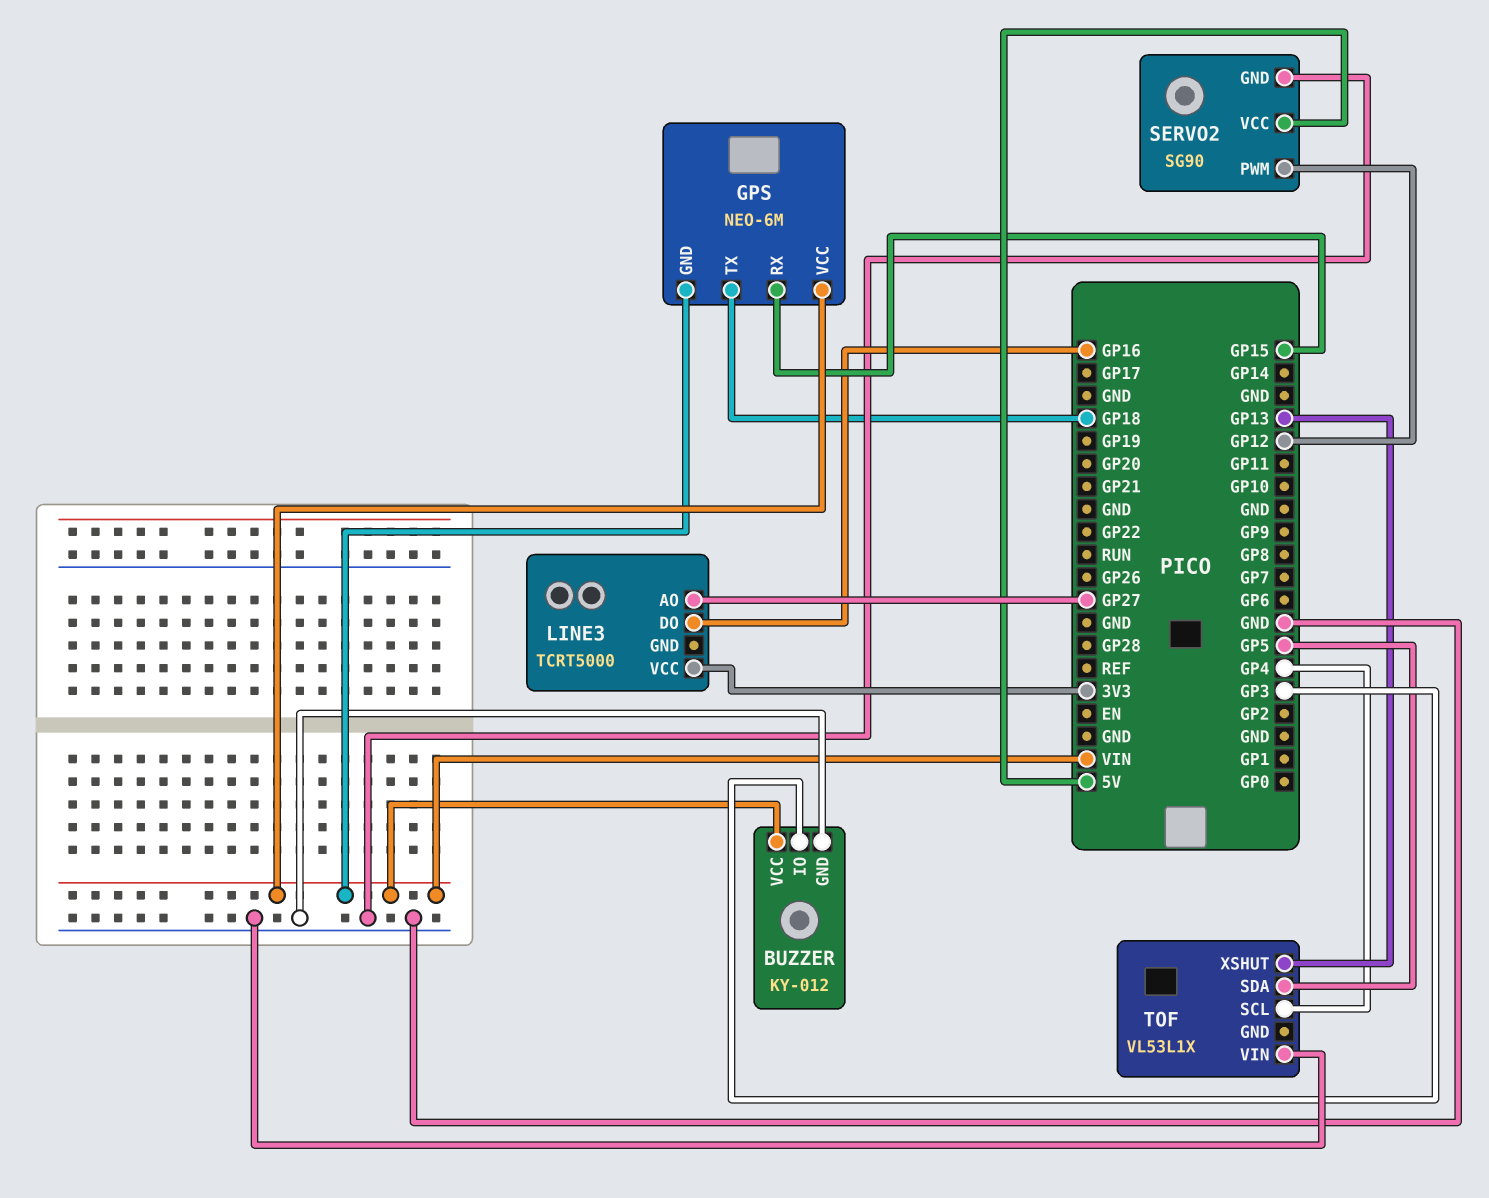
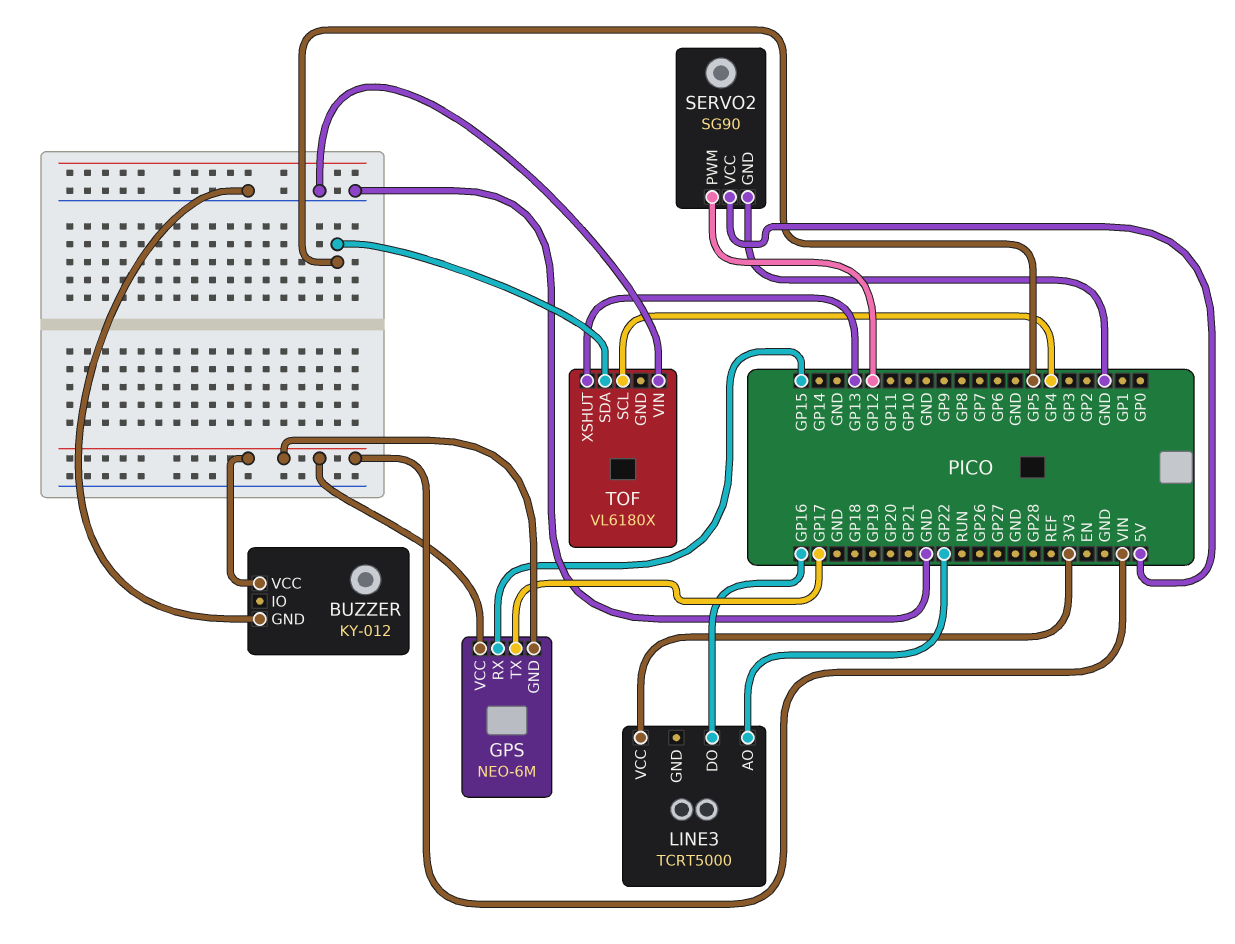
BUZZER pin IO: GP3 -> none
GPS pin TX: GP18 -> GP17
LINE3 pin AO: GP27 -> GP22
TOF: VL53L1X -> VL6180X

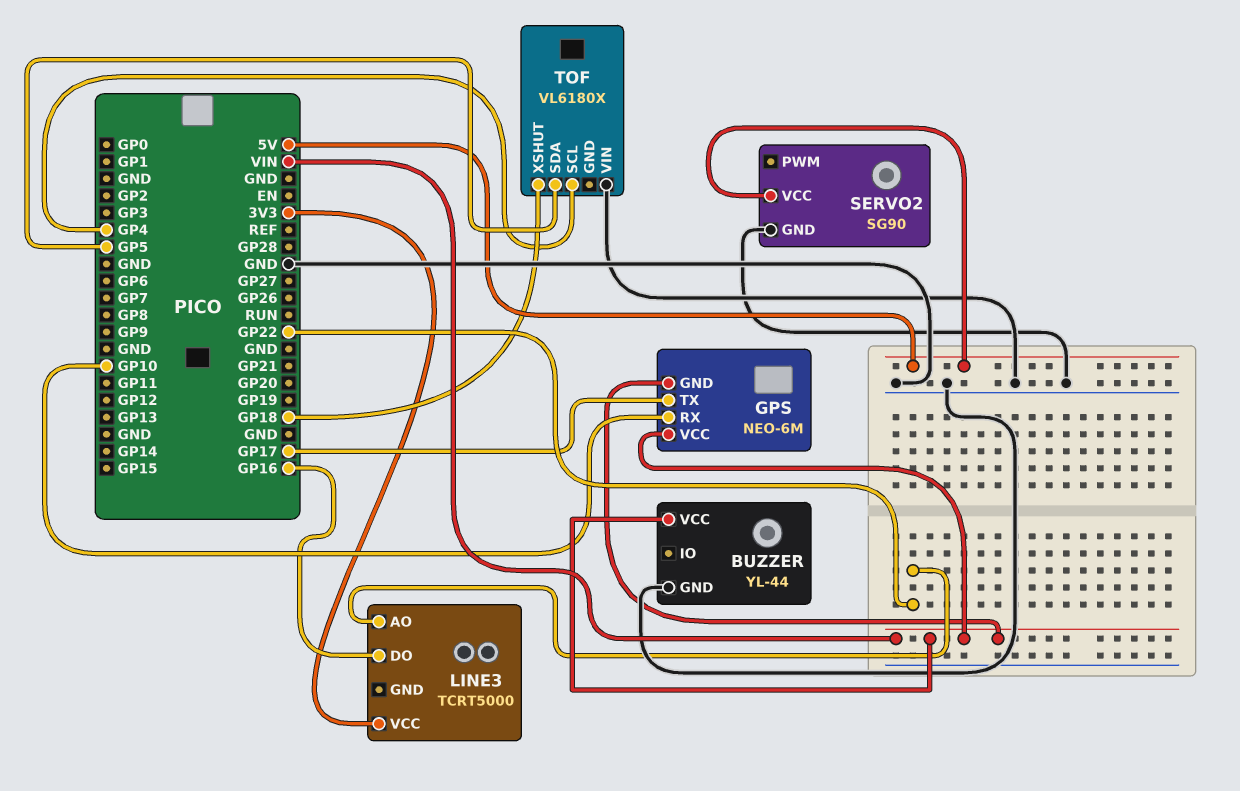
BUZZER: KY-012 -> YL-44
GPS pin RX: GP15 -> GP10
SERVO2 pin PWM: GP12 -> none
TOF pin XSHUT: GP13 -> GP18

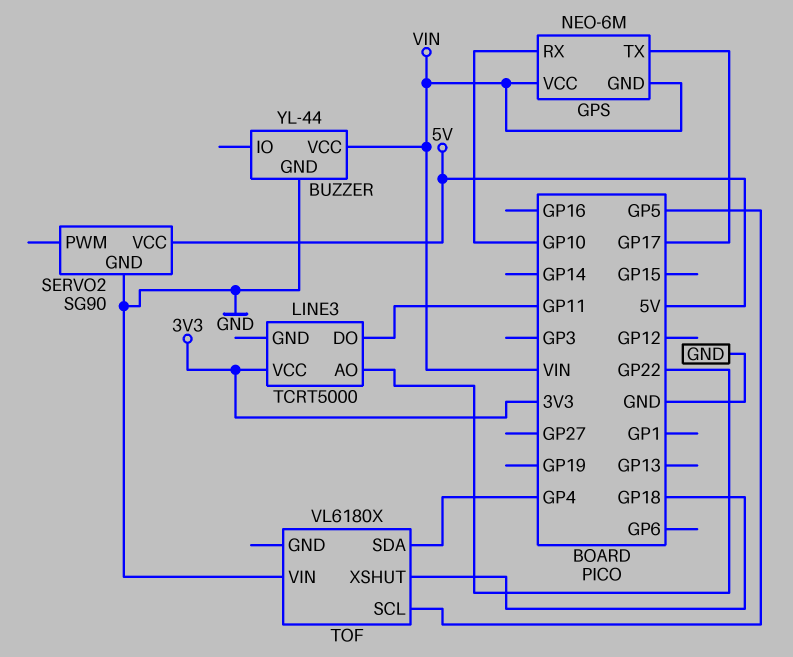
LINE3 pin DO: GP16 -> GP11
TOF pin SCL: GP4 -> GP5
TOF pin SDA: GP5 -> GP4

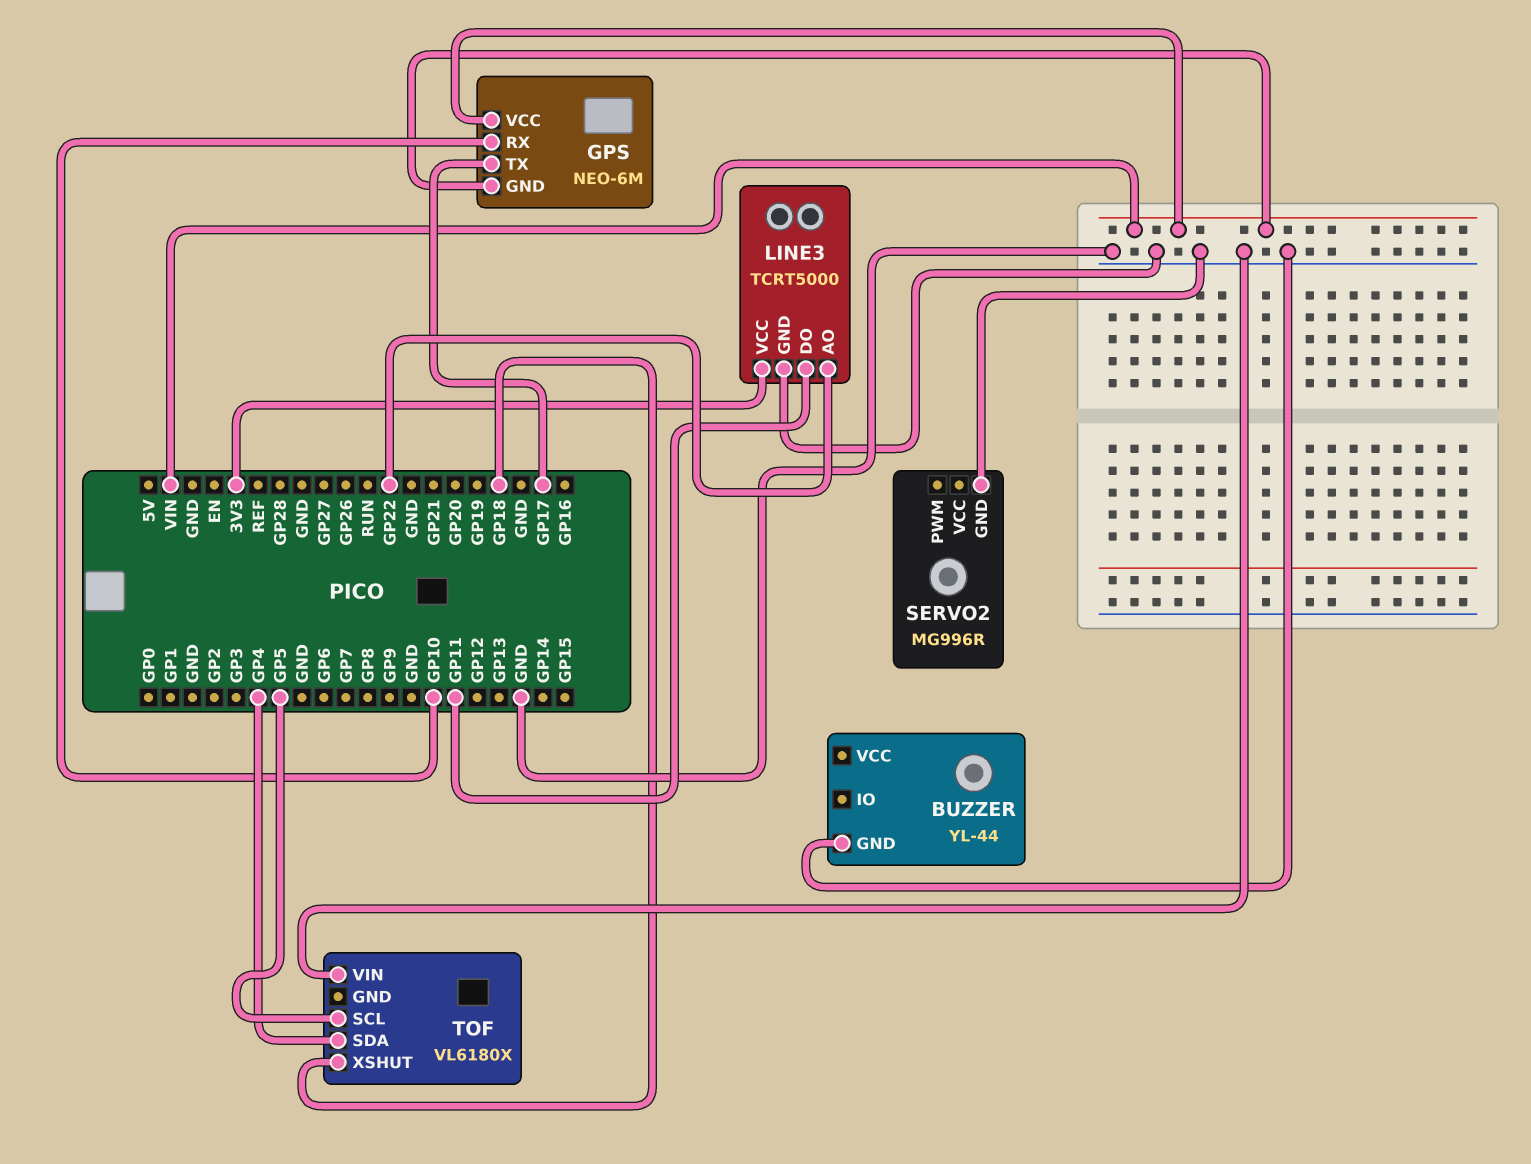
BUZZER pin VCC: VIN -> none
LINE3 pin GND: none -> GND
SERVO2: SG90 -> MG996R
SERVO2 pin VCC: 5V -> none

